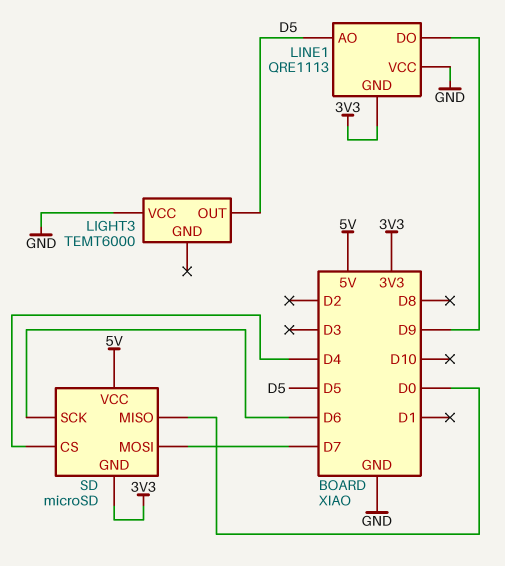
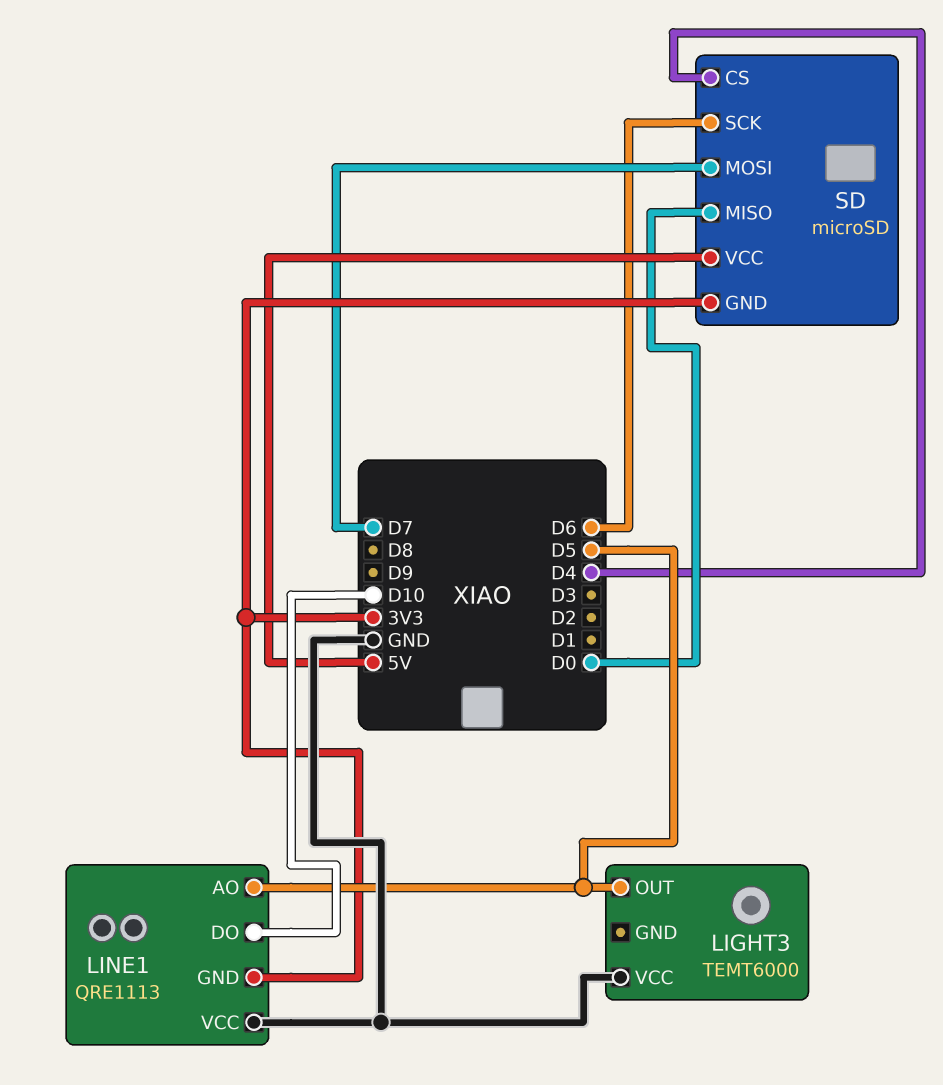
LINE1 pin DO: D9 -> D10

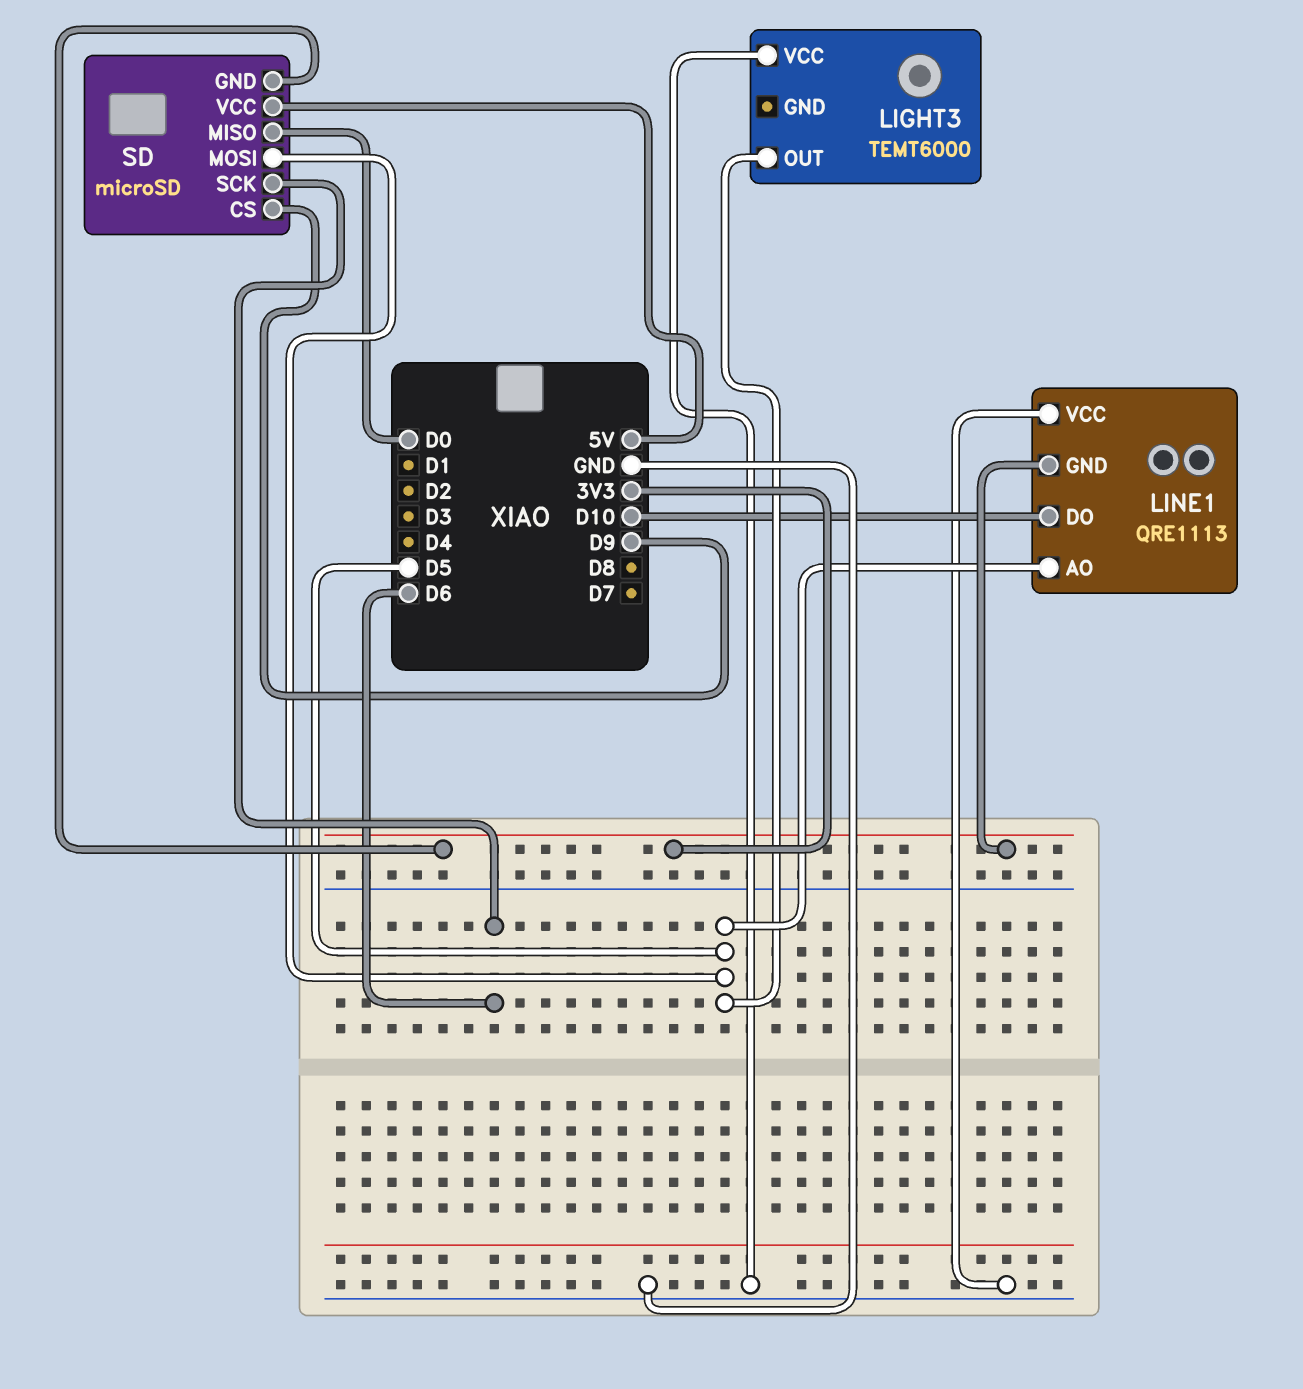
SD pin CS: D4 -> D9
SD pin MOSI: D7 -> D5

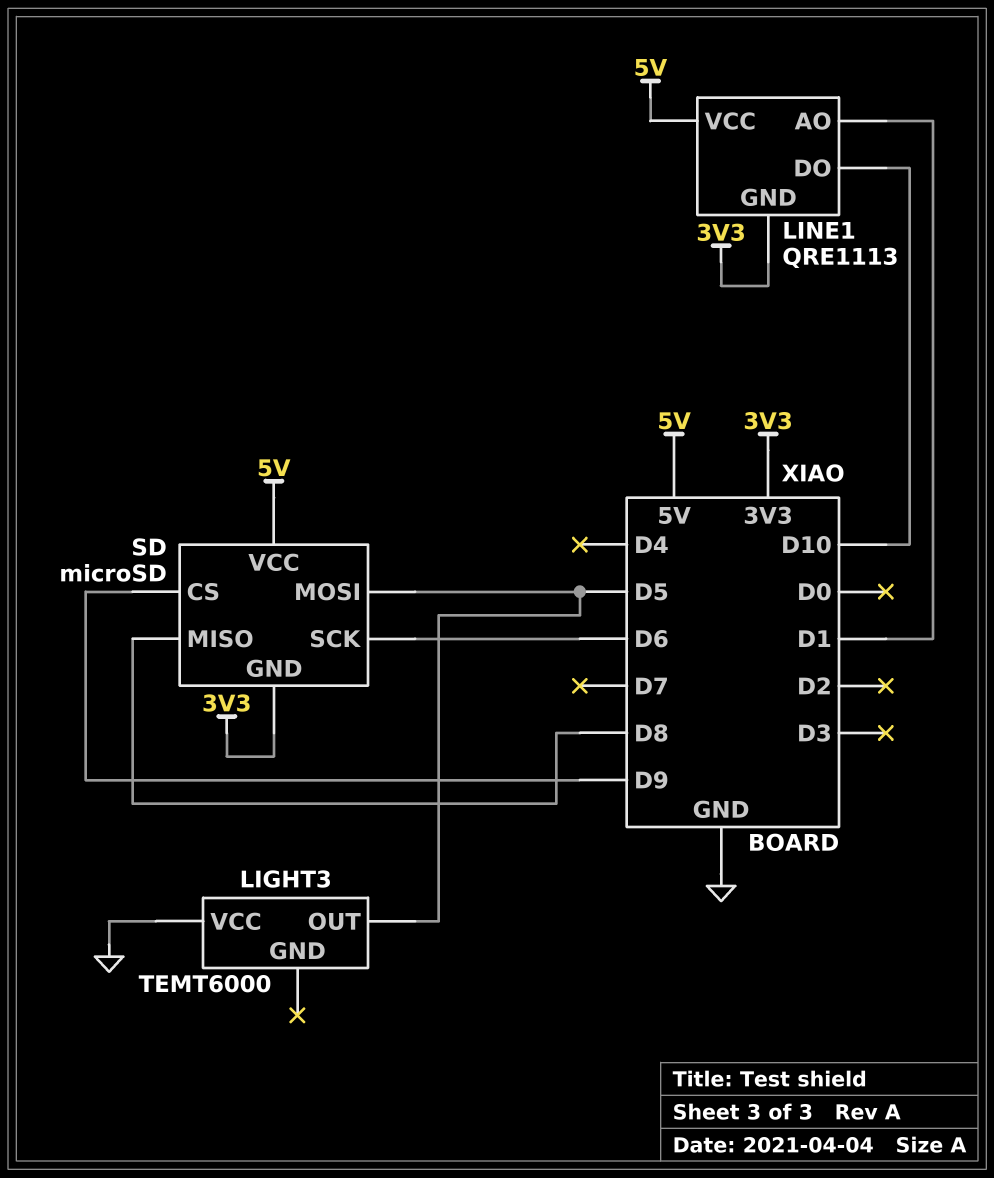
LINE1 pin AO: D5 -> D1
LINE1 pin VCC: GND -> 5V
SD pin MISO: D0 -> D8

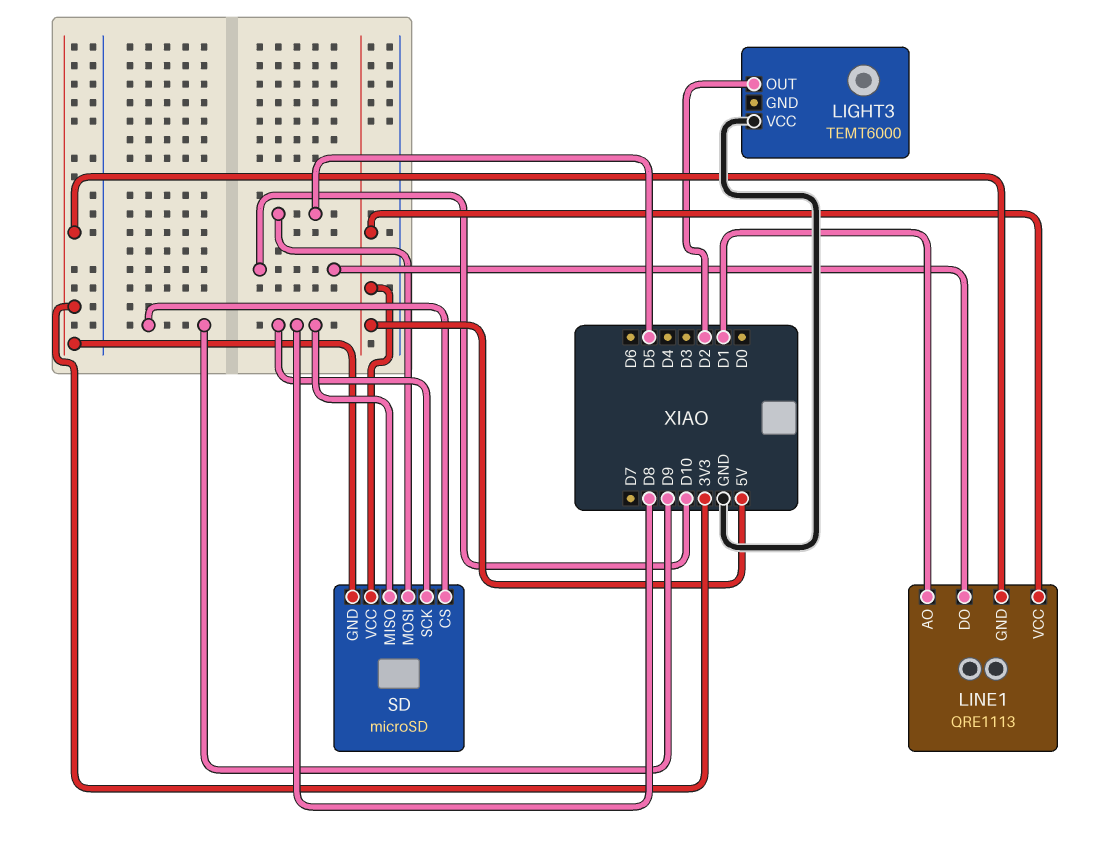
LIGHT3 pin OUT: D5 -> D2
SD pin SCK: D6 -> D8

